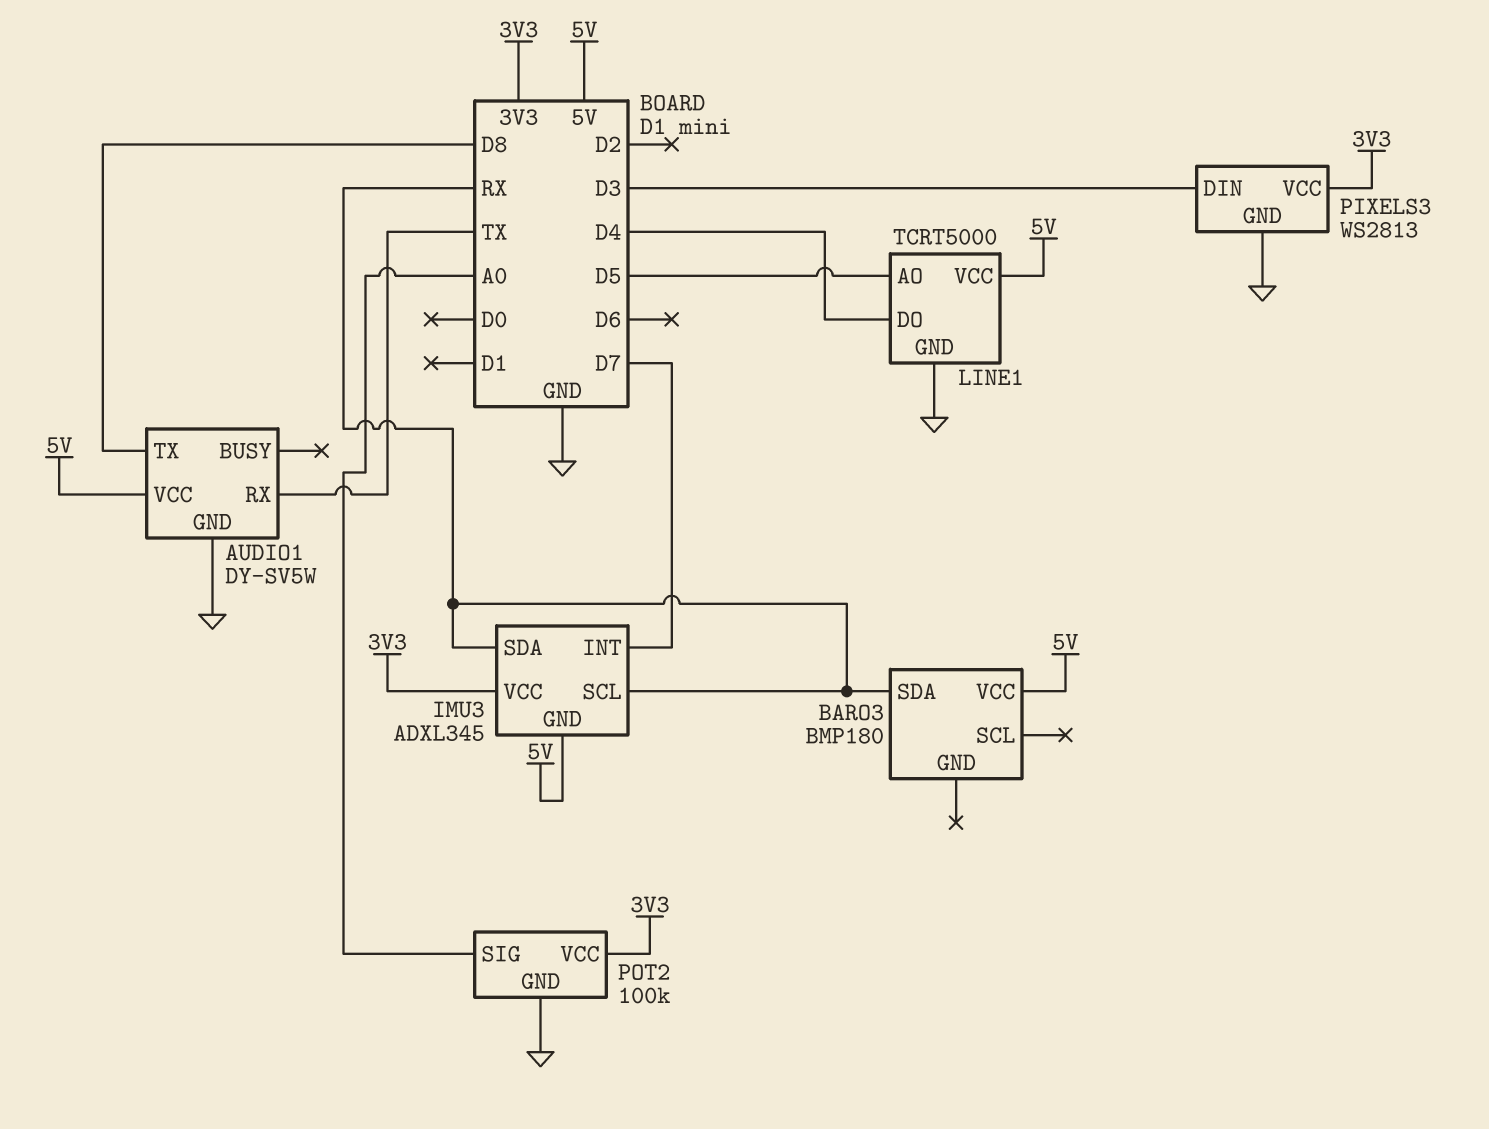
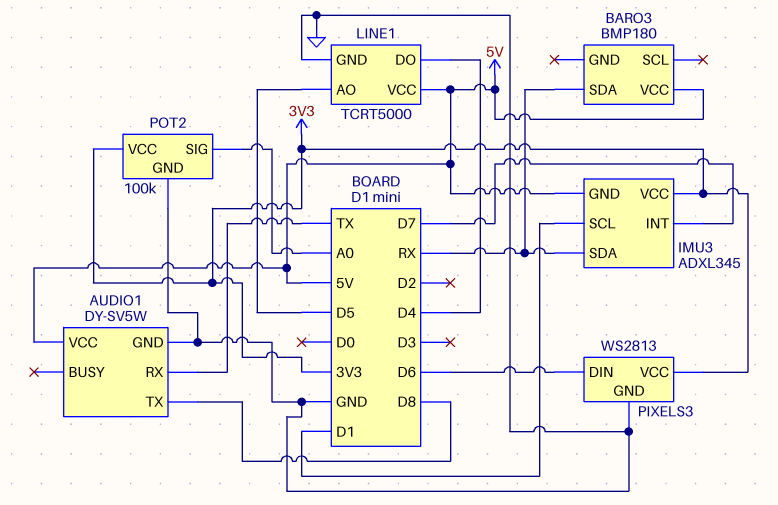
IMU3 pin SCL: RX -> D1
PIXELS3 pin DIN: D3 -> D6

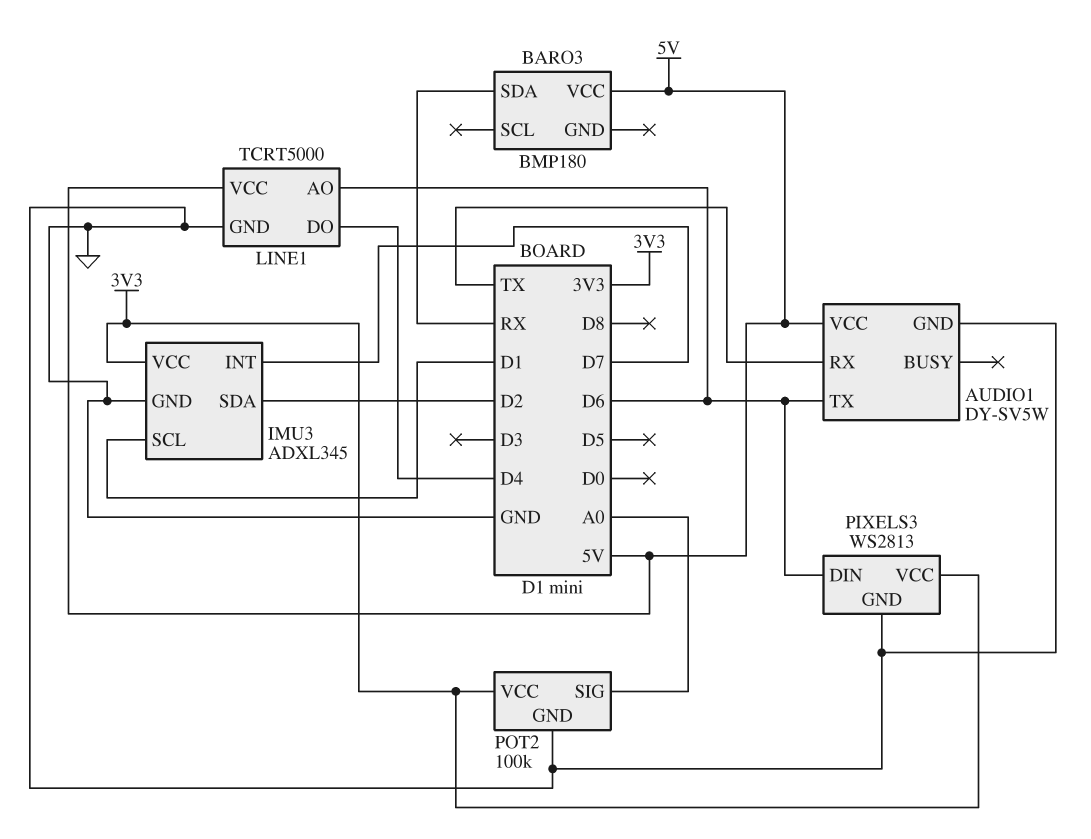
AUDIO1 pin TX: D8 -> D6
IMU3 pin GND: 5V -> GND
IMU3 pin SDA: RX -> D2
LINE1 pin AO: D5 -> D6

